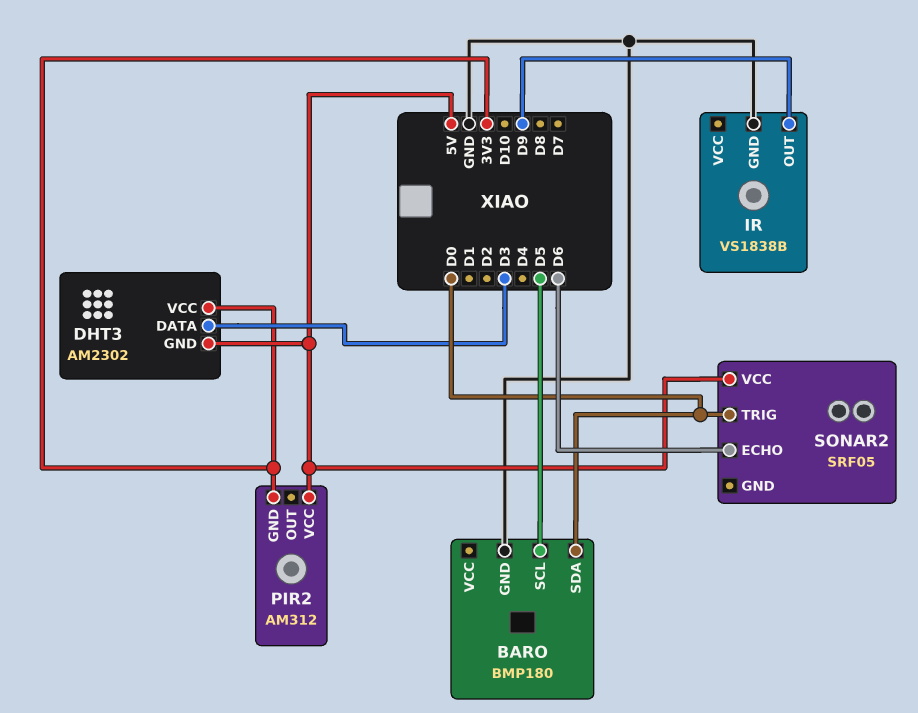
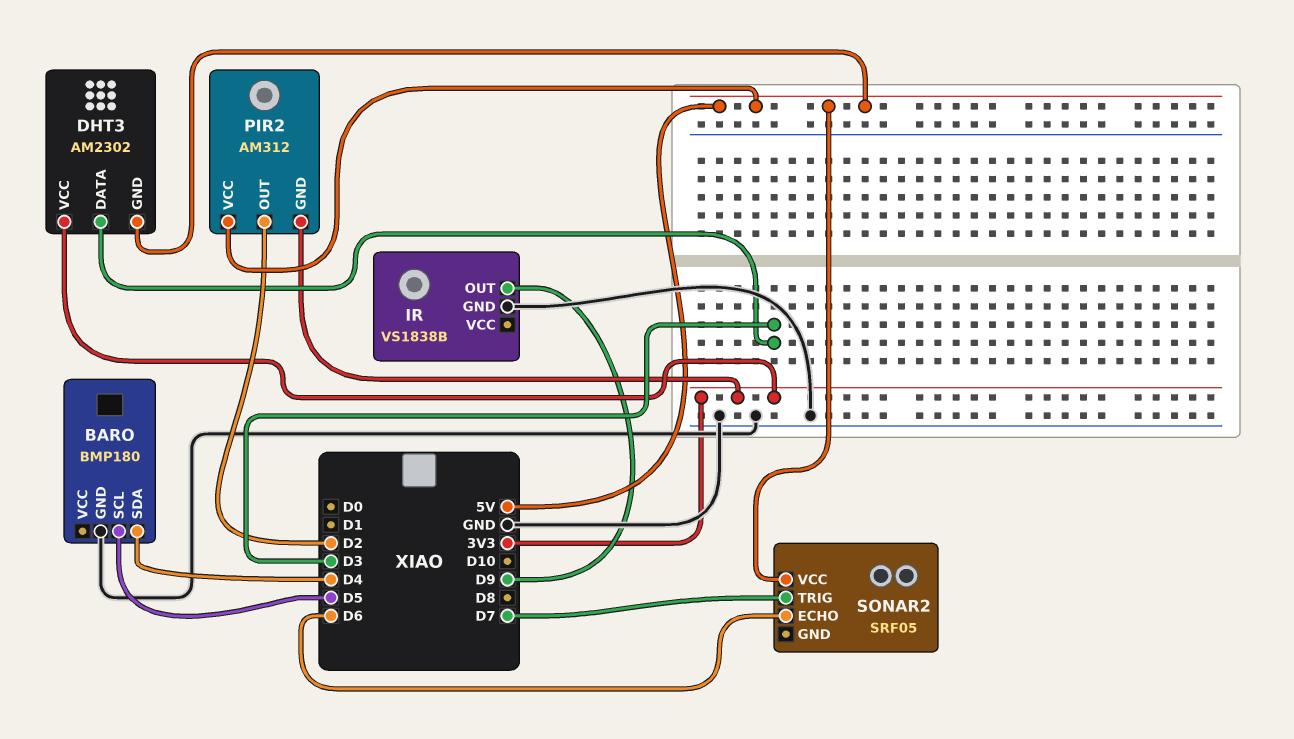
BARO pin SDA: D0 -> D4
PIR2 pin OUT: none -> D2
SONAR2 pin TRIG: D0 -> D7

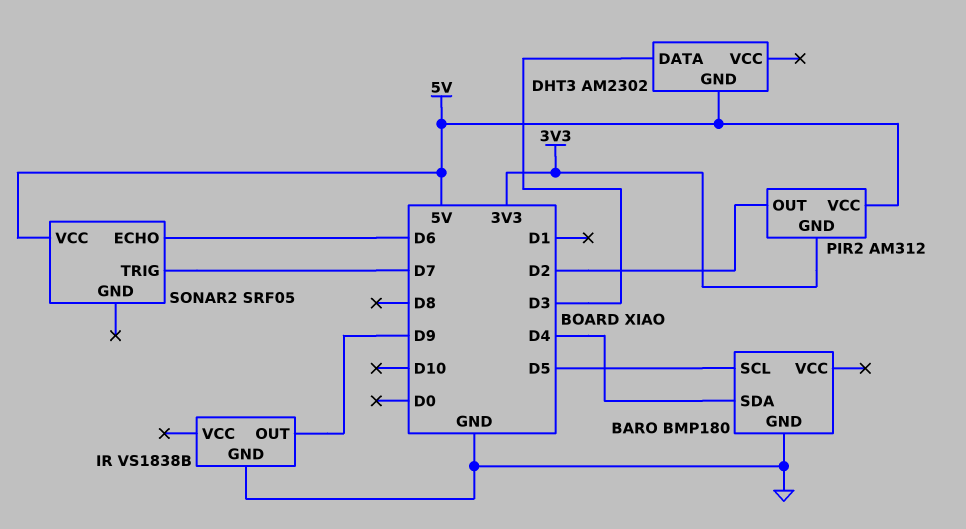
DHT3 pin VCC: 3V3 -> none

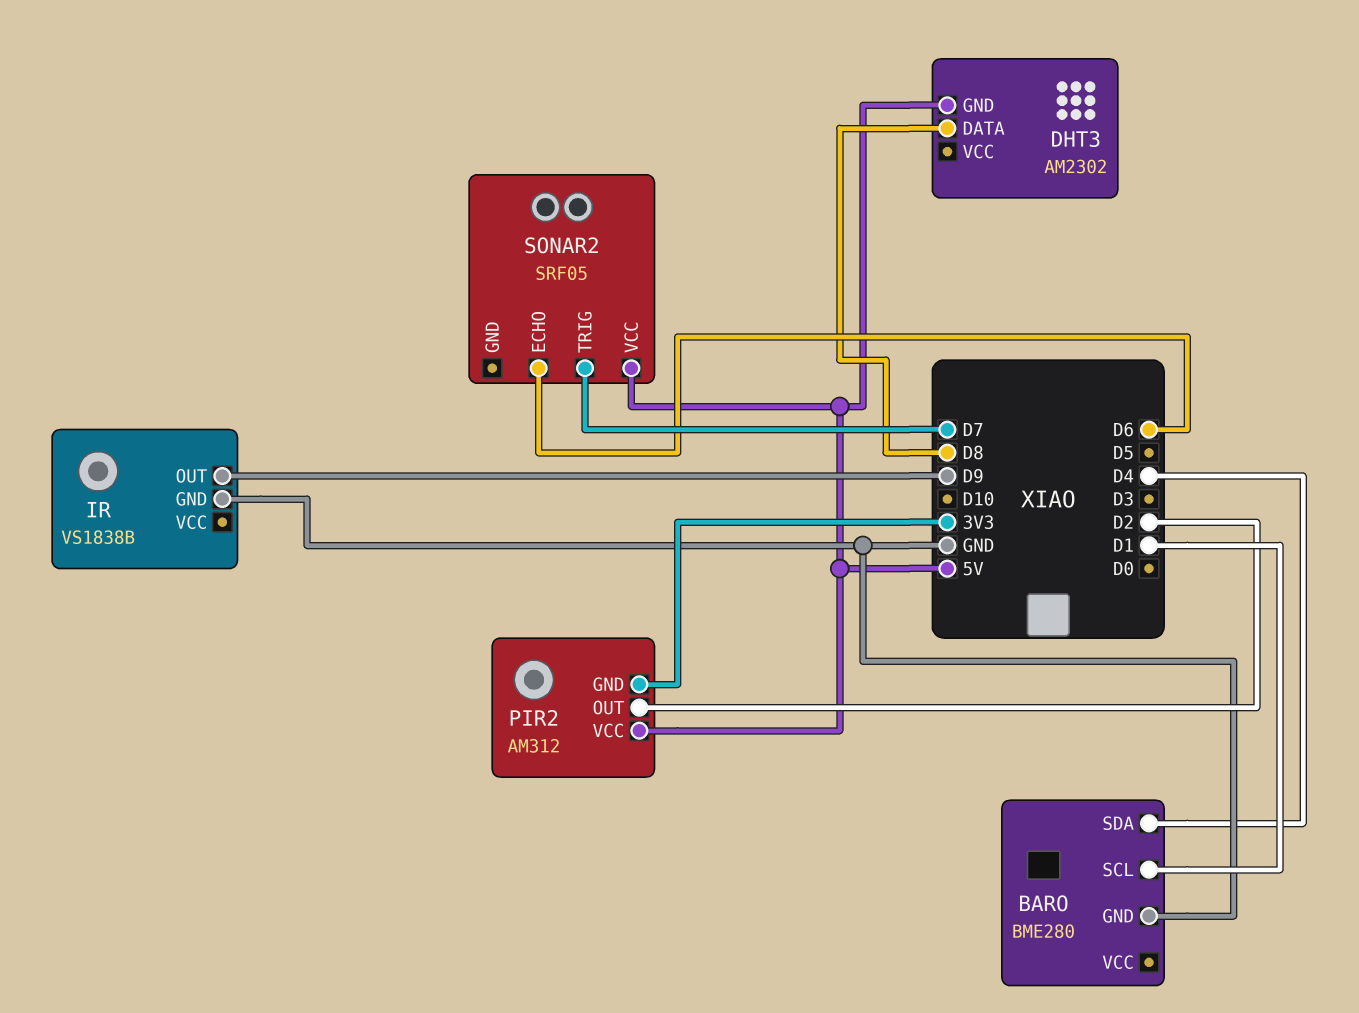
BARO: BMP180 -> BME280
BARO pin SCL: D5 -> D1
DHT3 pin DATA: D3 -> D8

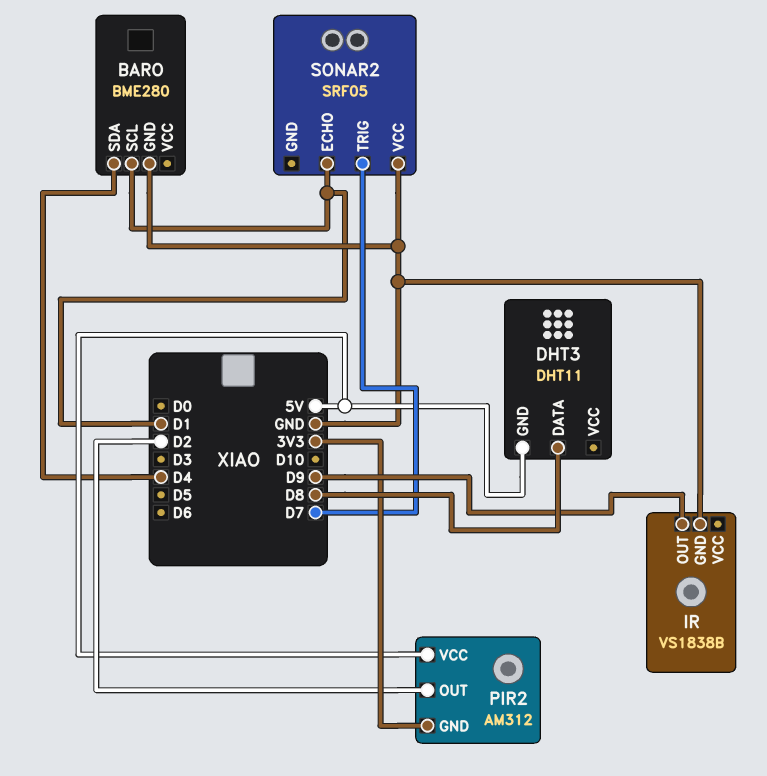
DHT3: AM2302 -> DHT11
SONAR2 pin ECHO: D6 -> D1
SONAR2 pin VCC: 5V -> GND

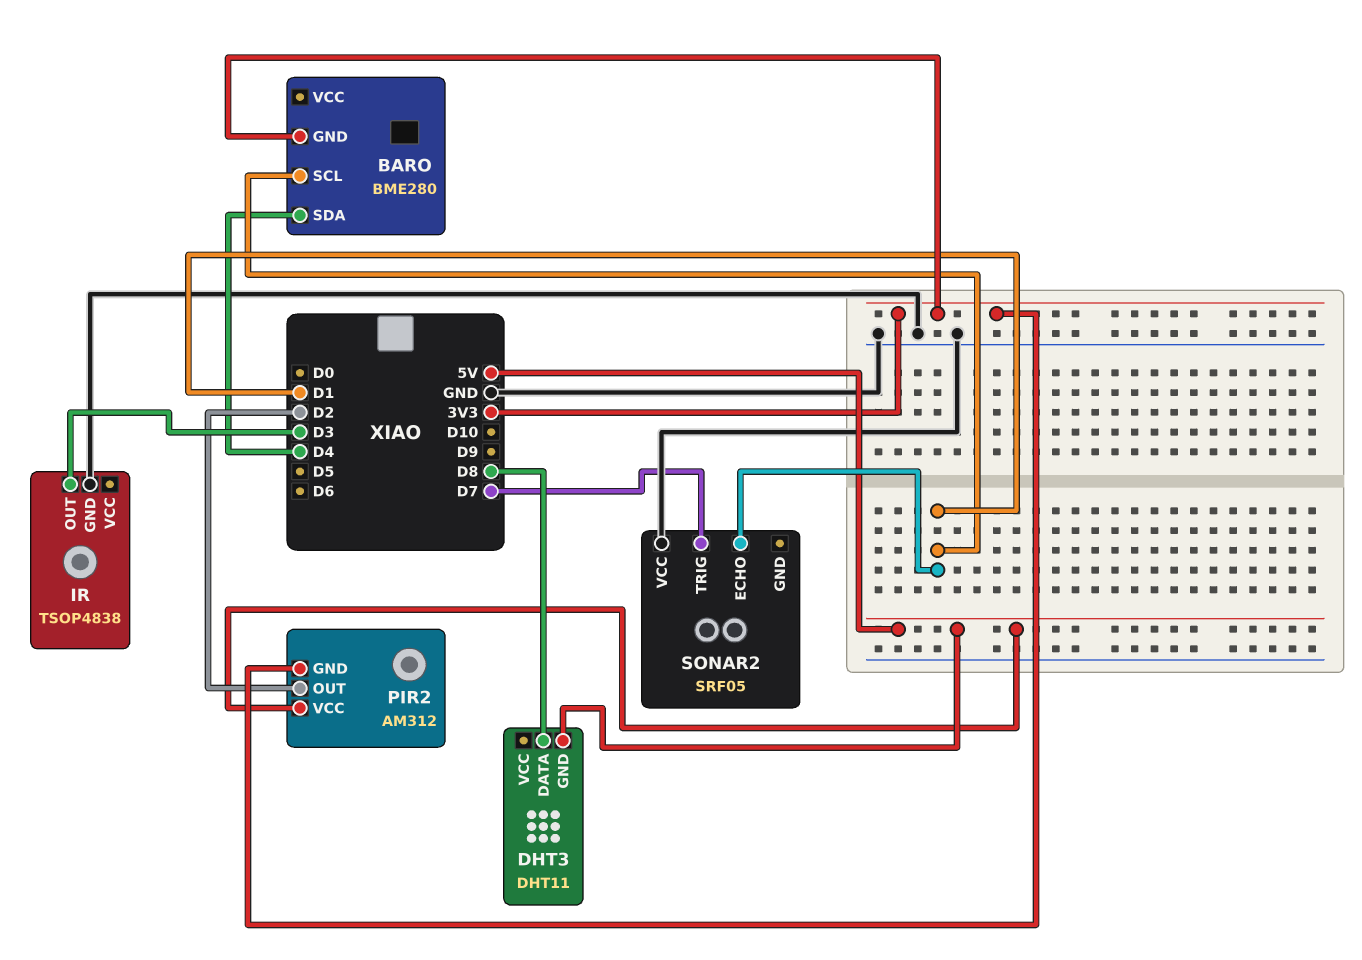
BARO pin GND: GND -> 3V3
IR: VS1838B -> TSOP4838
IR pin OUT: D9 -> D3

